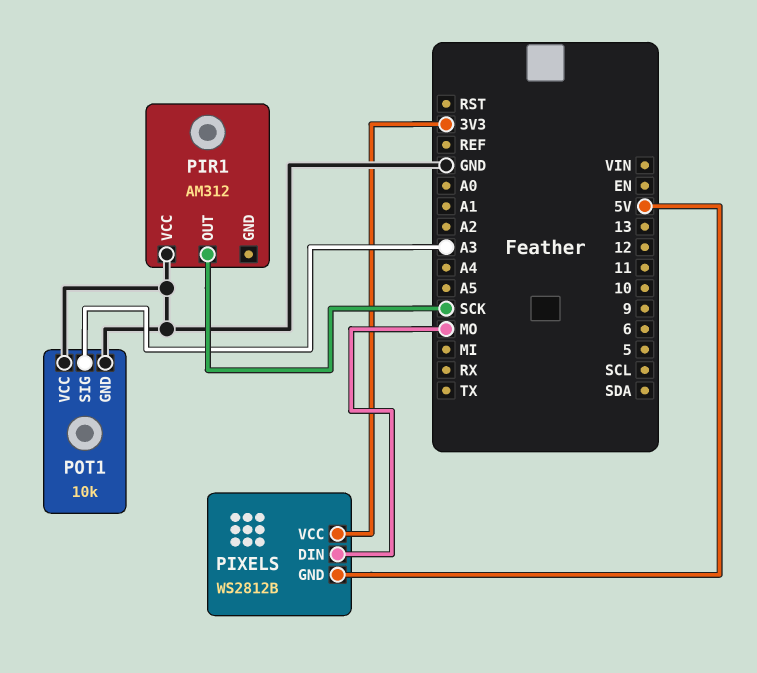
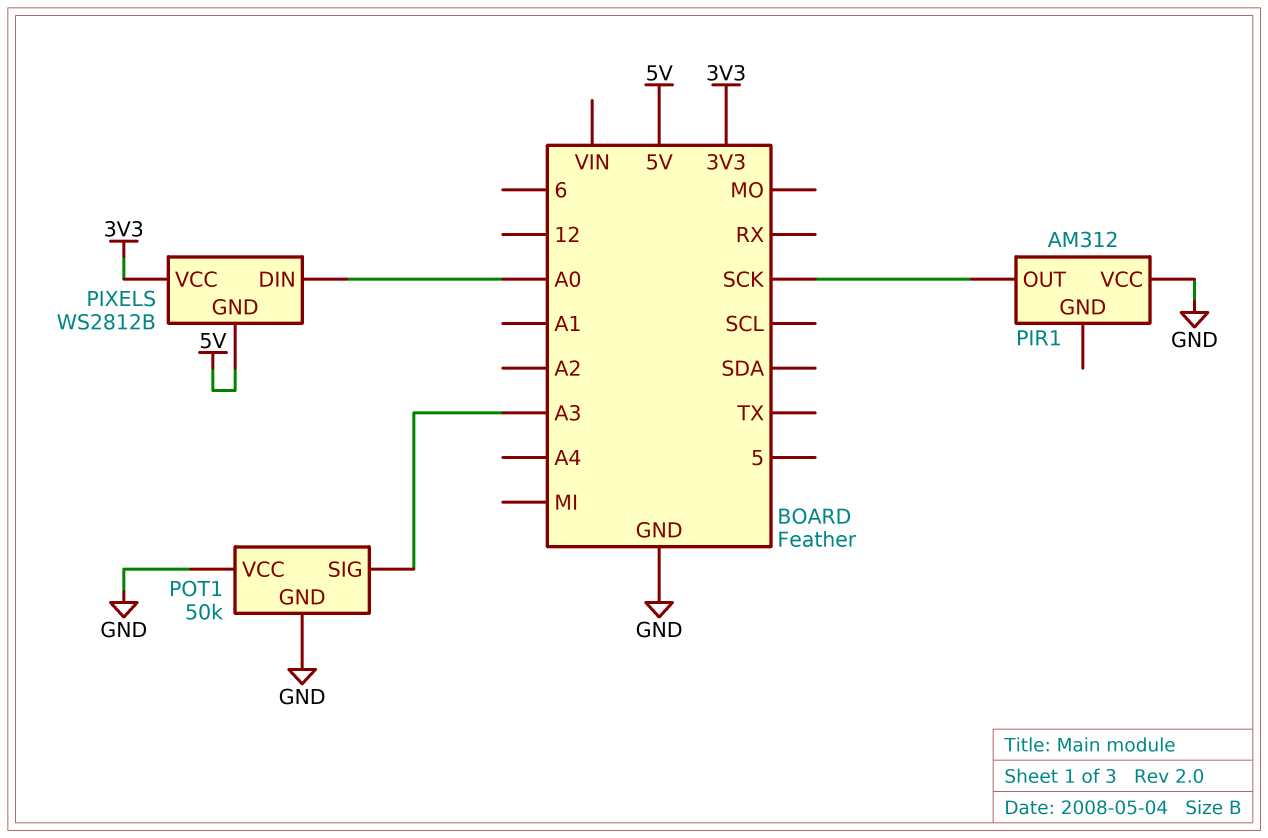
PIXELS pin DIN: MO -> A0
POT1: 10k -> 50k

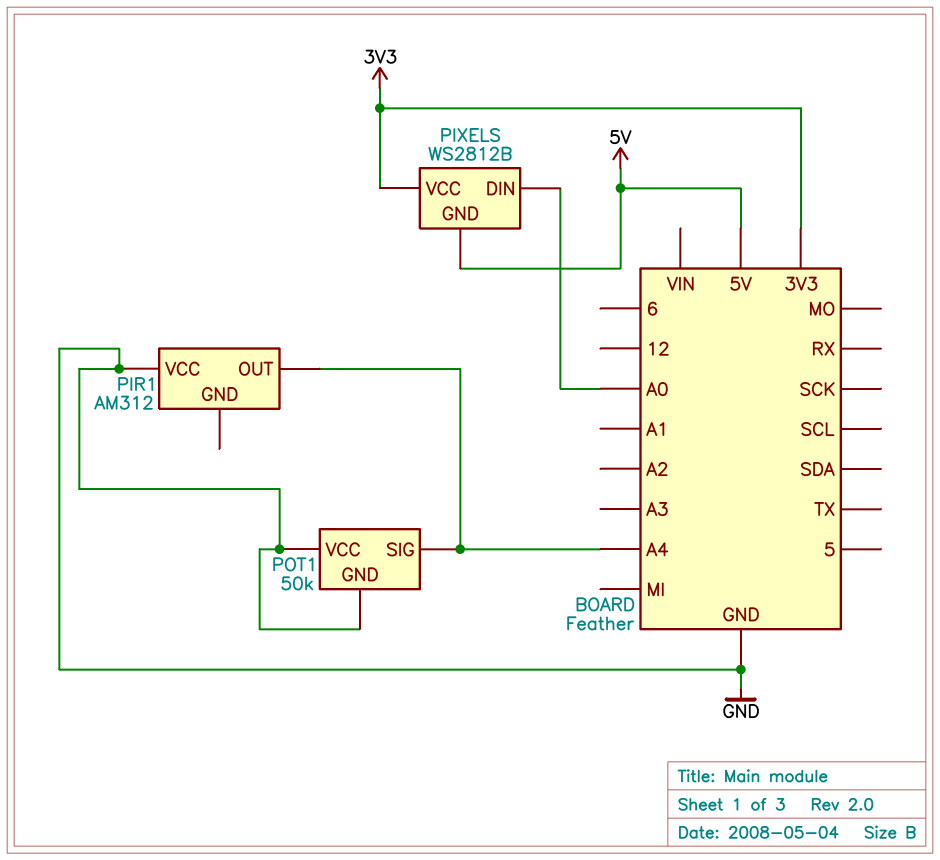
PIR1 pin OUT: SCK -> A4
POT1 pin SIG: A3 -> A4

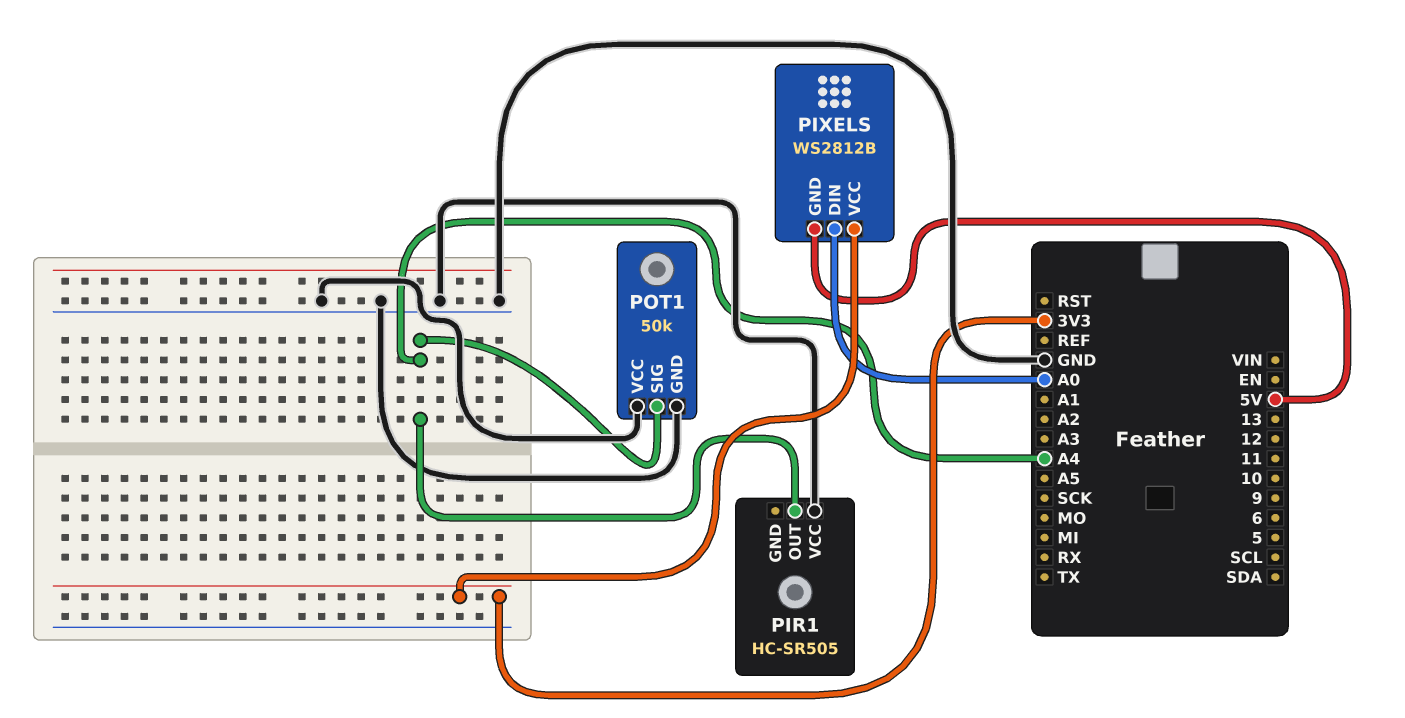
PIR1: AM312 -> HC-SR505

